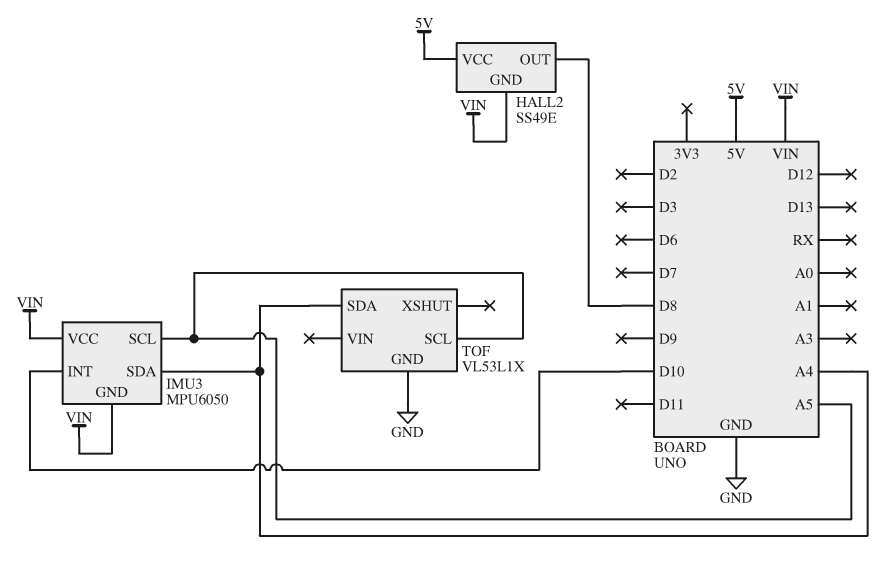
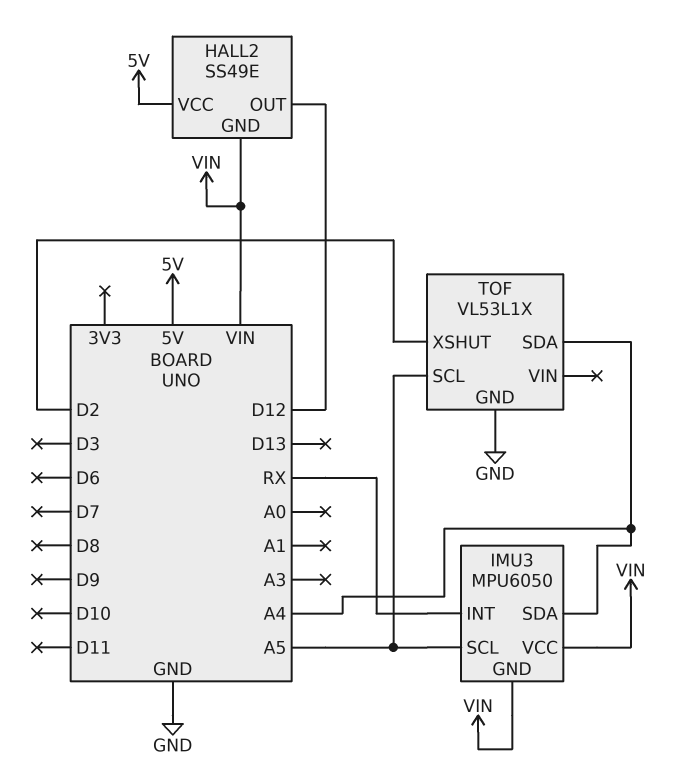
HALL2 pin OUT: D8 -> D12
IMU3 pin INT: D10 -> RX
TOF pin XSHUT: none -> D2

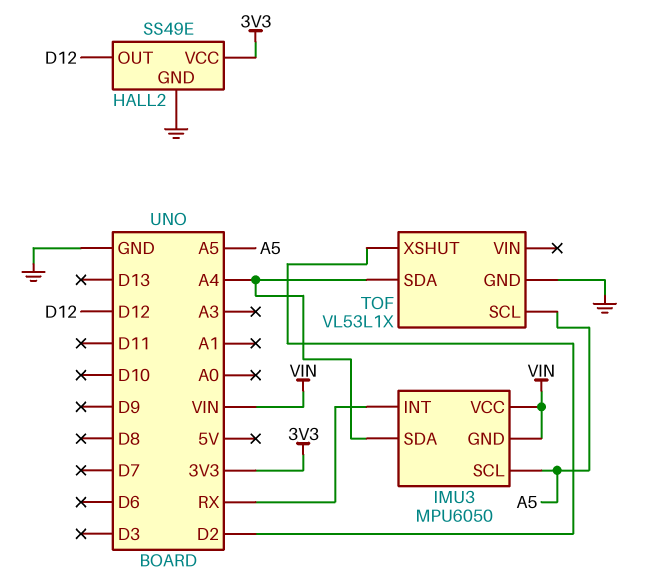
HALL2 pin GND: VIN -> GND
HALL2 pin VCC: 5V -> 3V3

